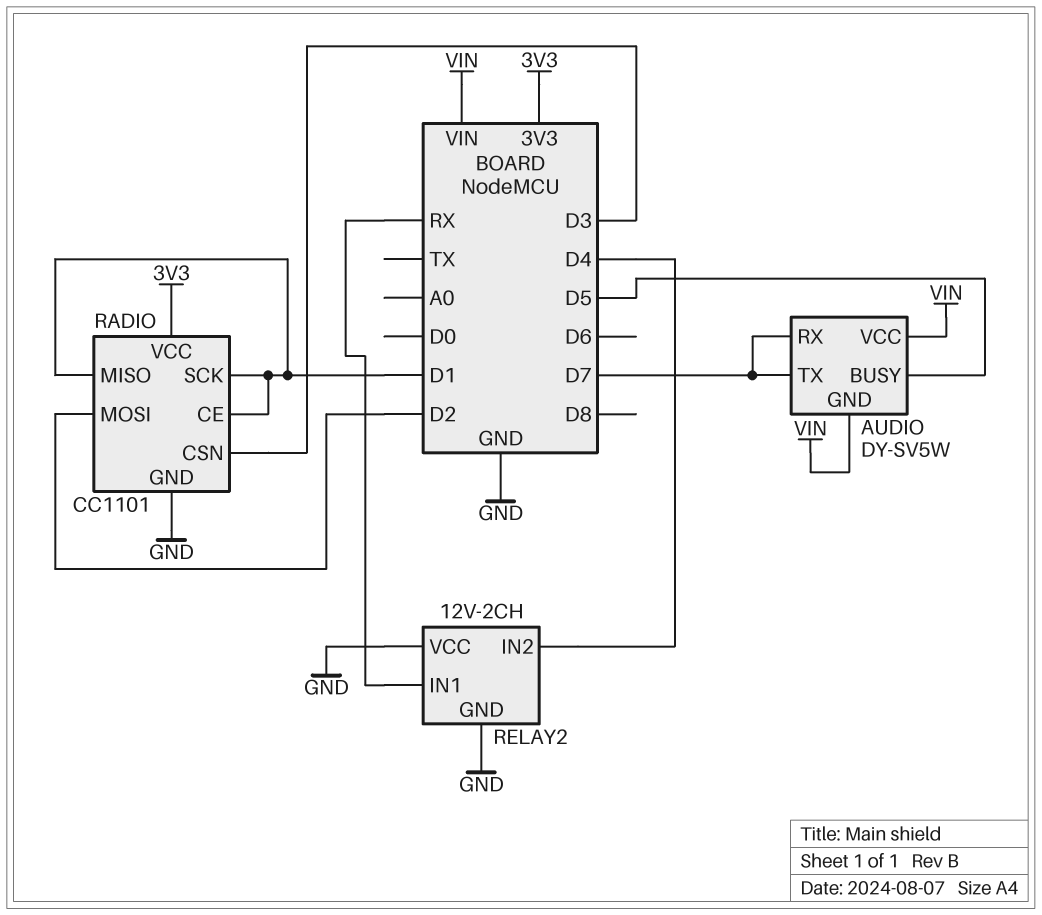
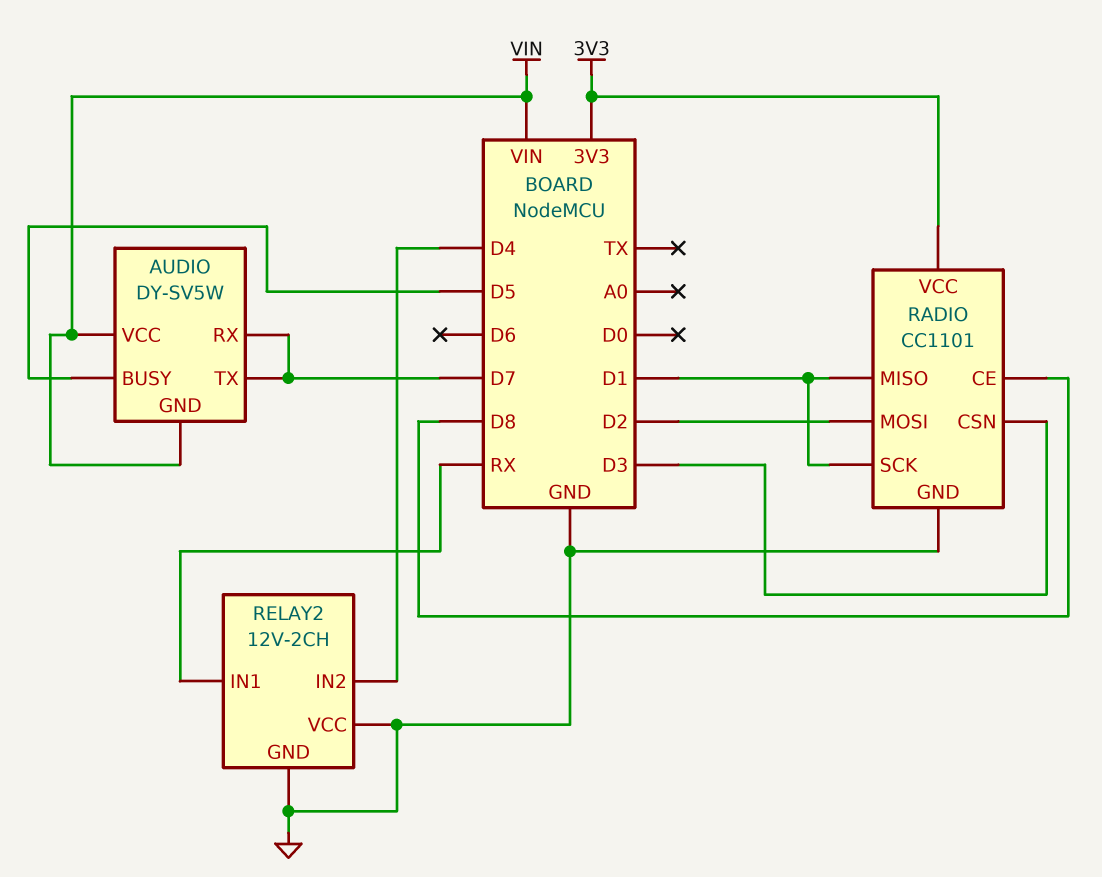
RADIO pin CE: D1 -> D8

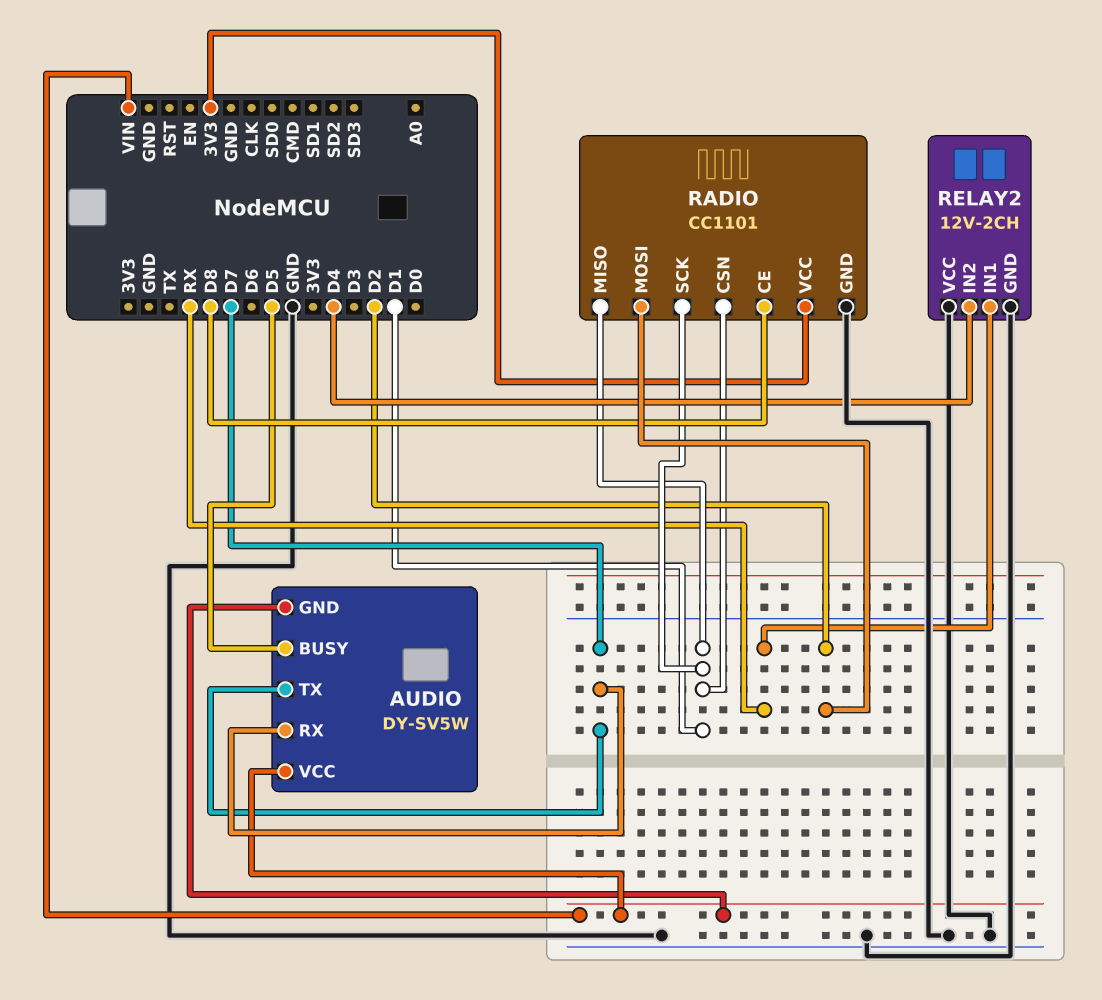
RADIO pin CSN: D3 -> D1

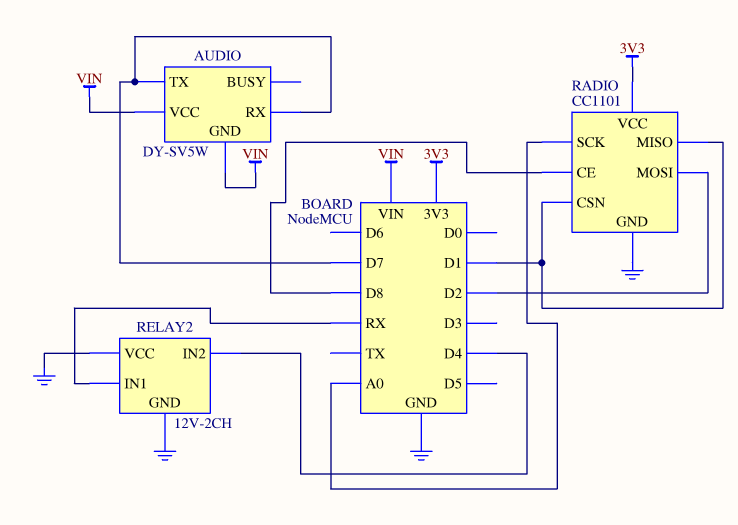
AUDIO pin BUSY: D5 -> none
RADIO pin SCK: D1 -> A0

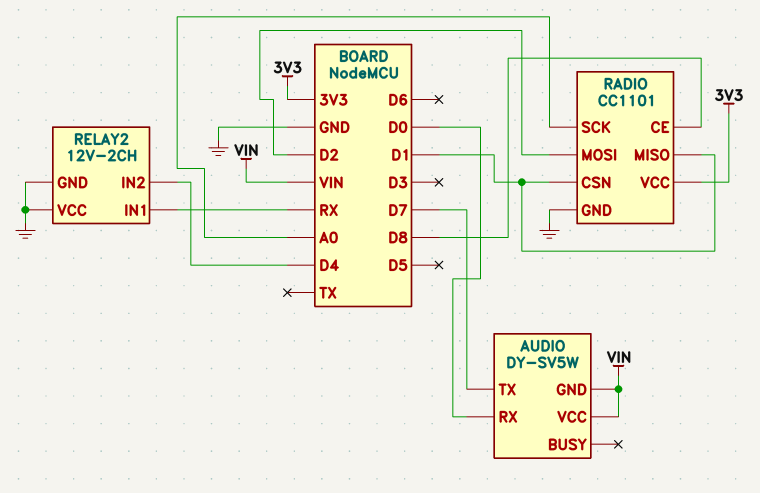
AUDIO pin RX: D7 -> D0

